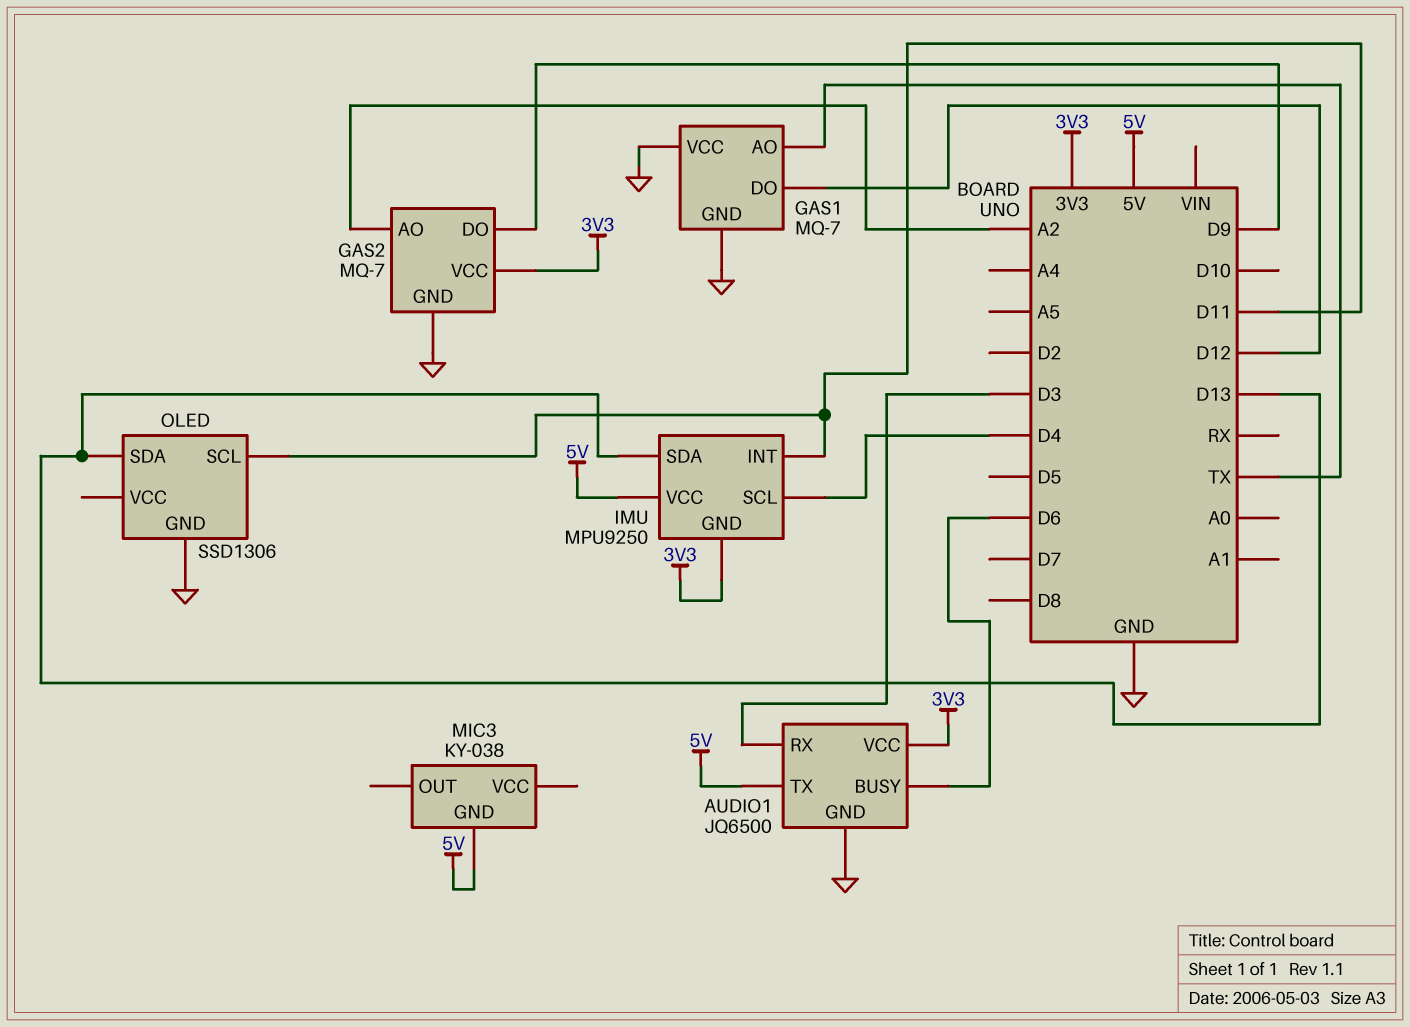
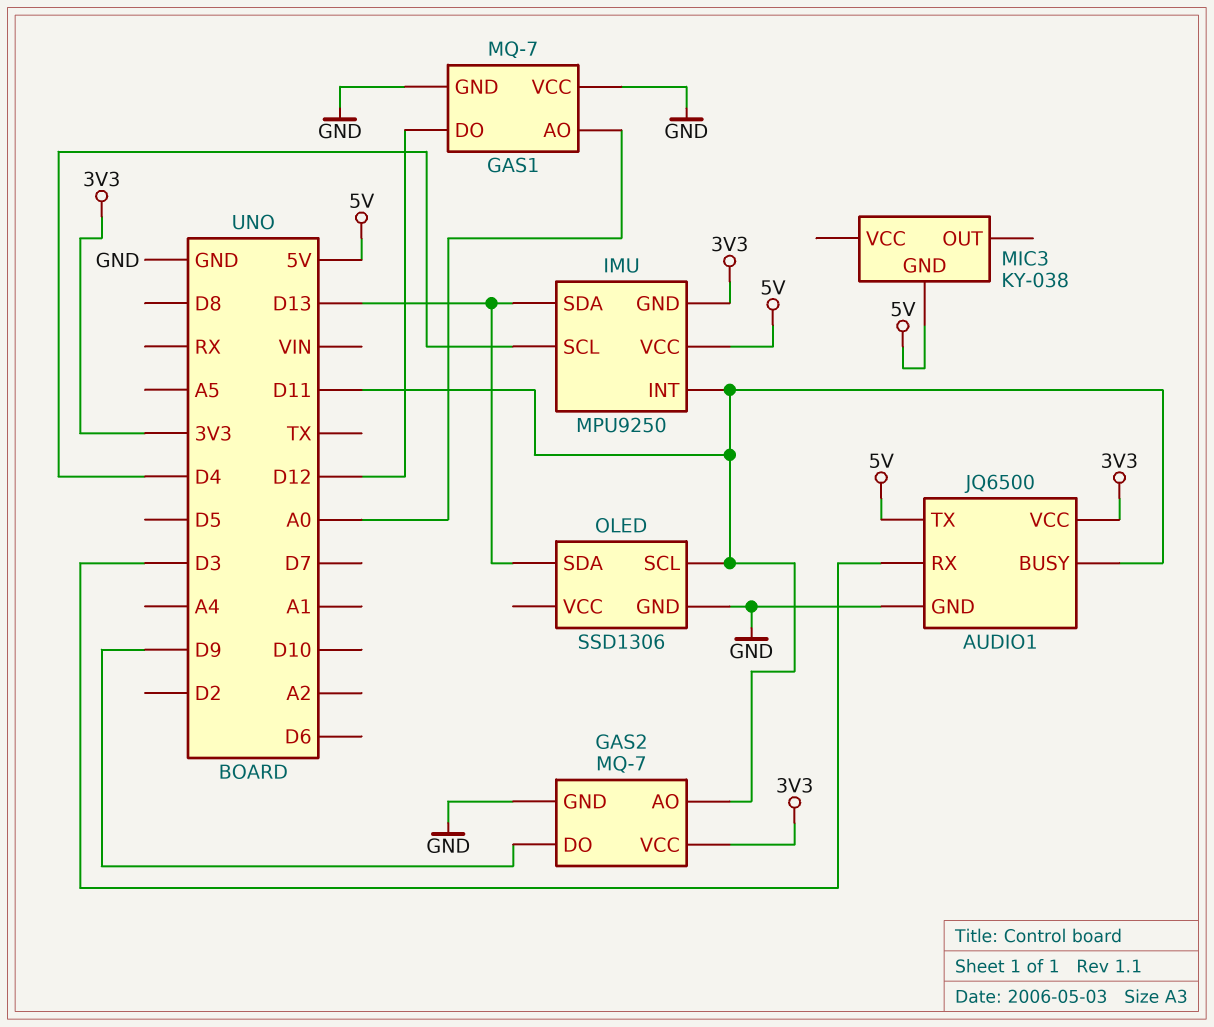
AUDIO1 pin BUSY: D6 -> D11
GAS1 pin AO: TX -> A0
GAS2 pin AO: A2 -> D11

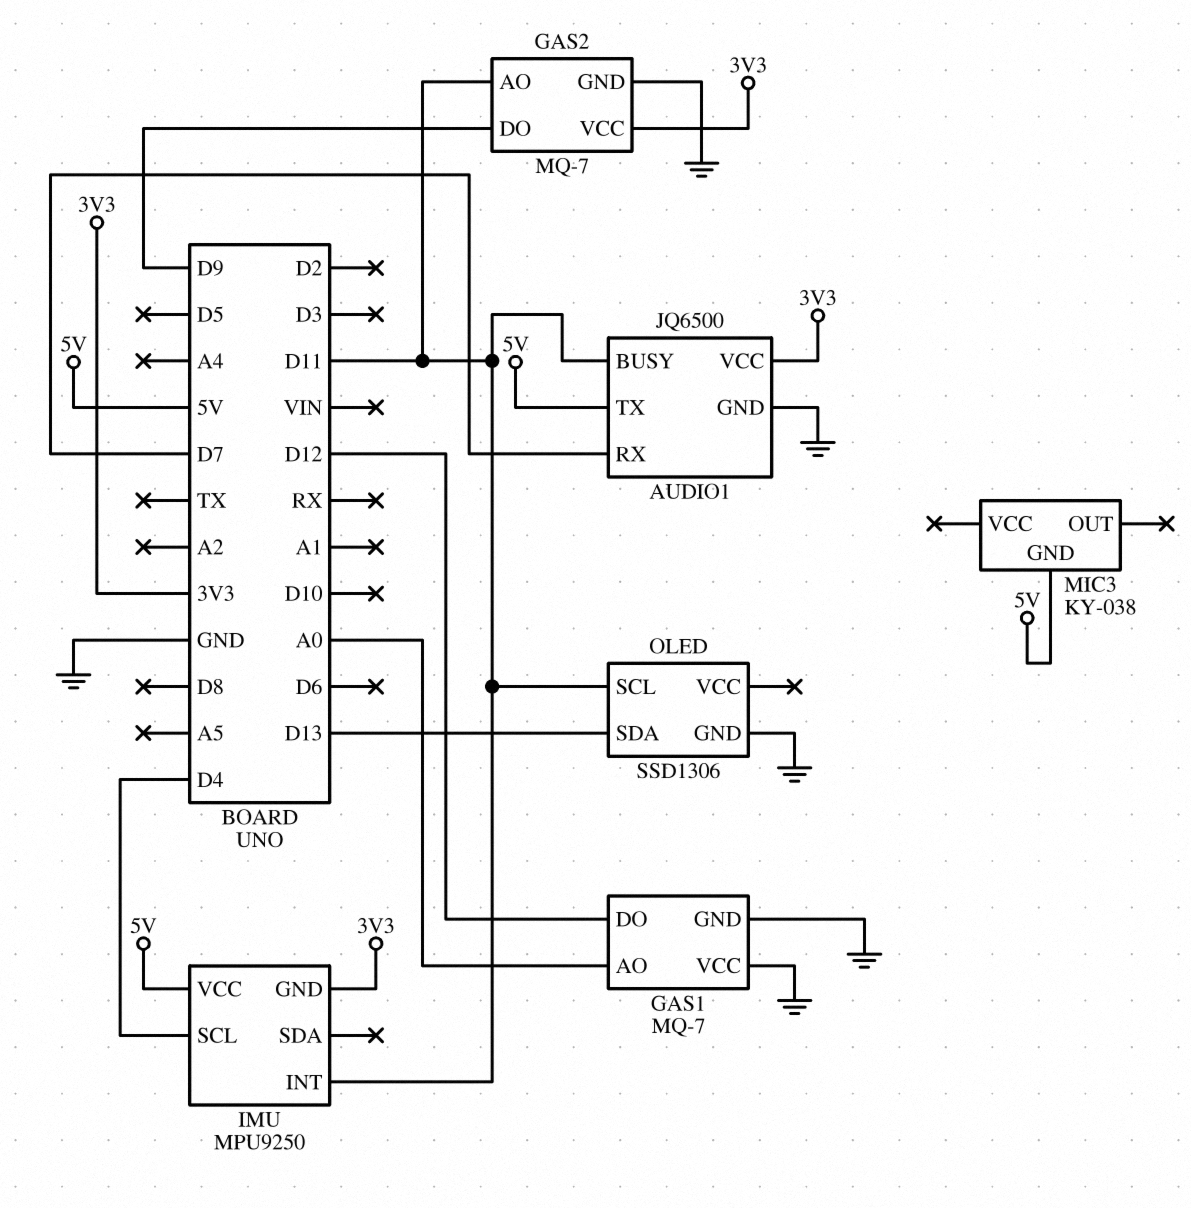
AUDIO1 pin RX: D3 -> D7
IMU pin SDA: D13 -> none

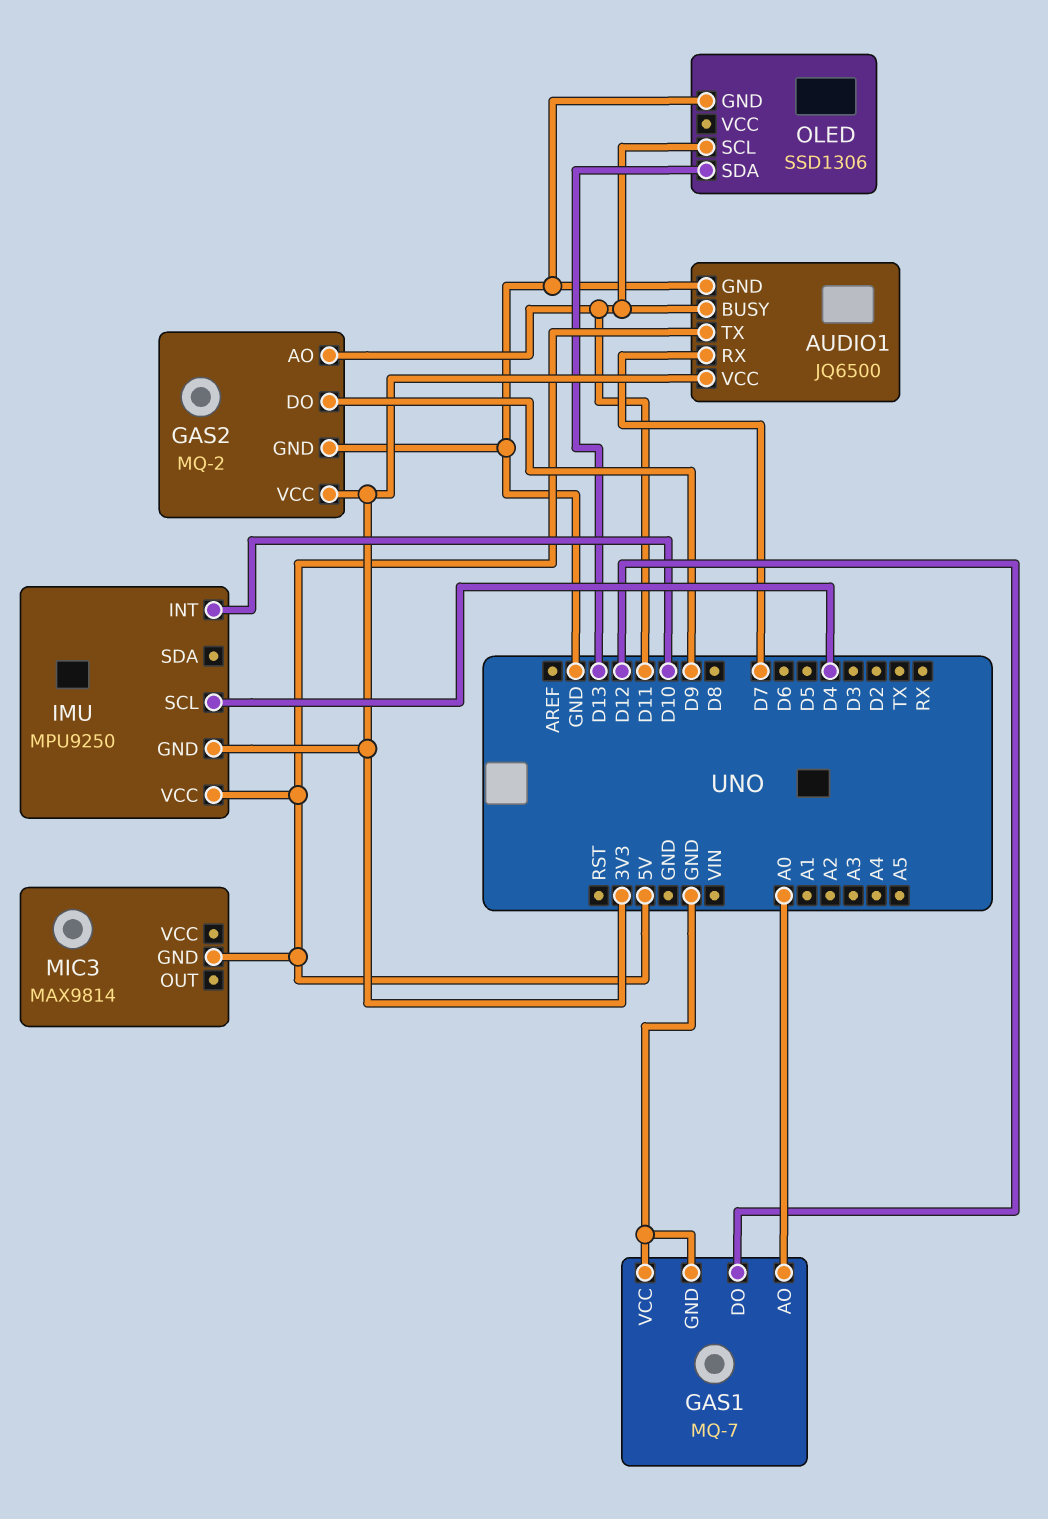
GAS2: MQ-7 -> MQ-2
IMU pin INT: D11 -> D10
MIC3: KY-038 -> MAX9814

